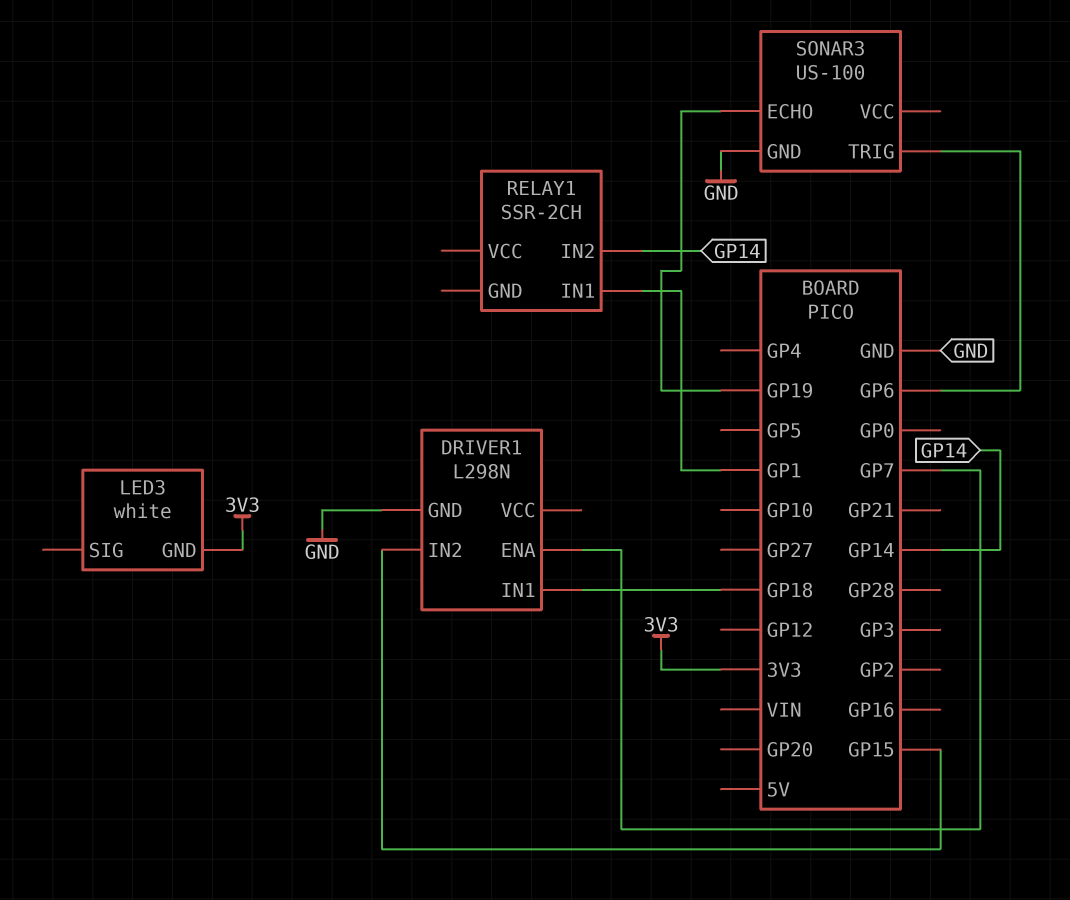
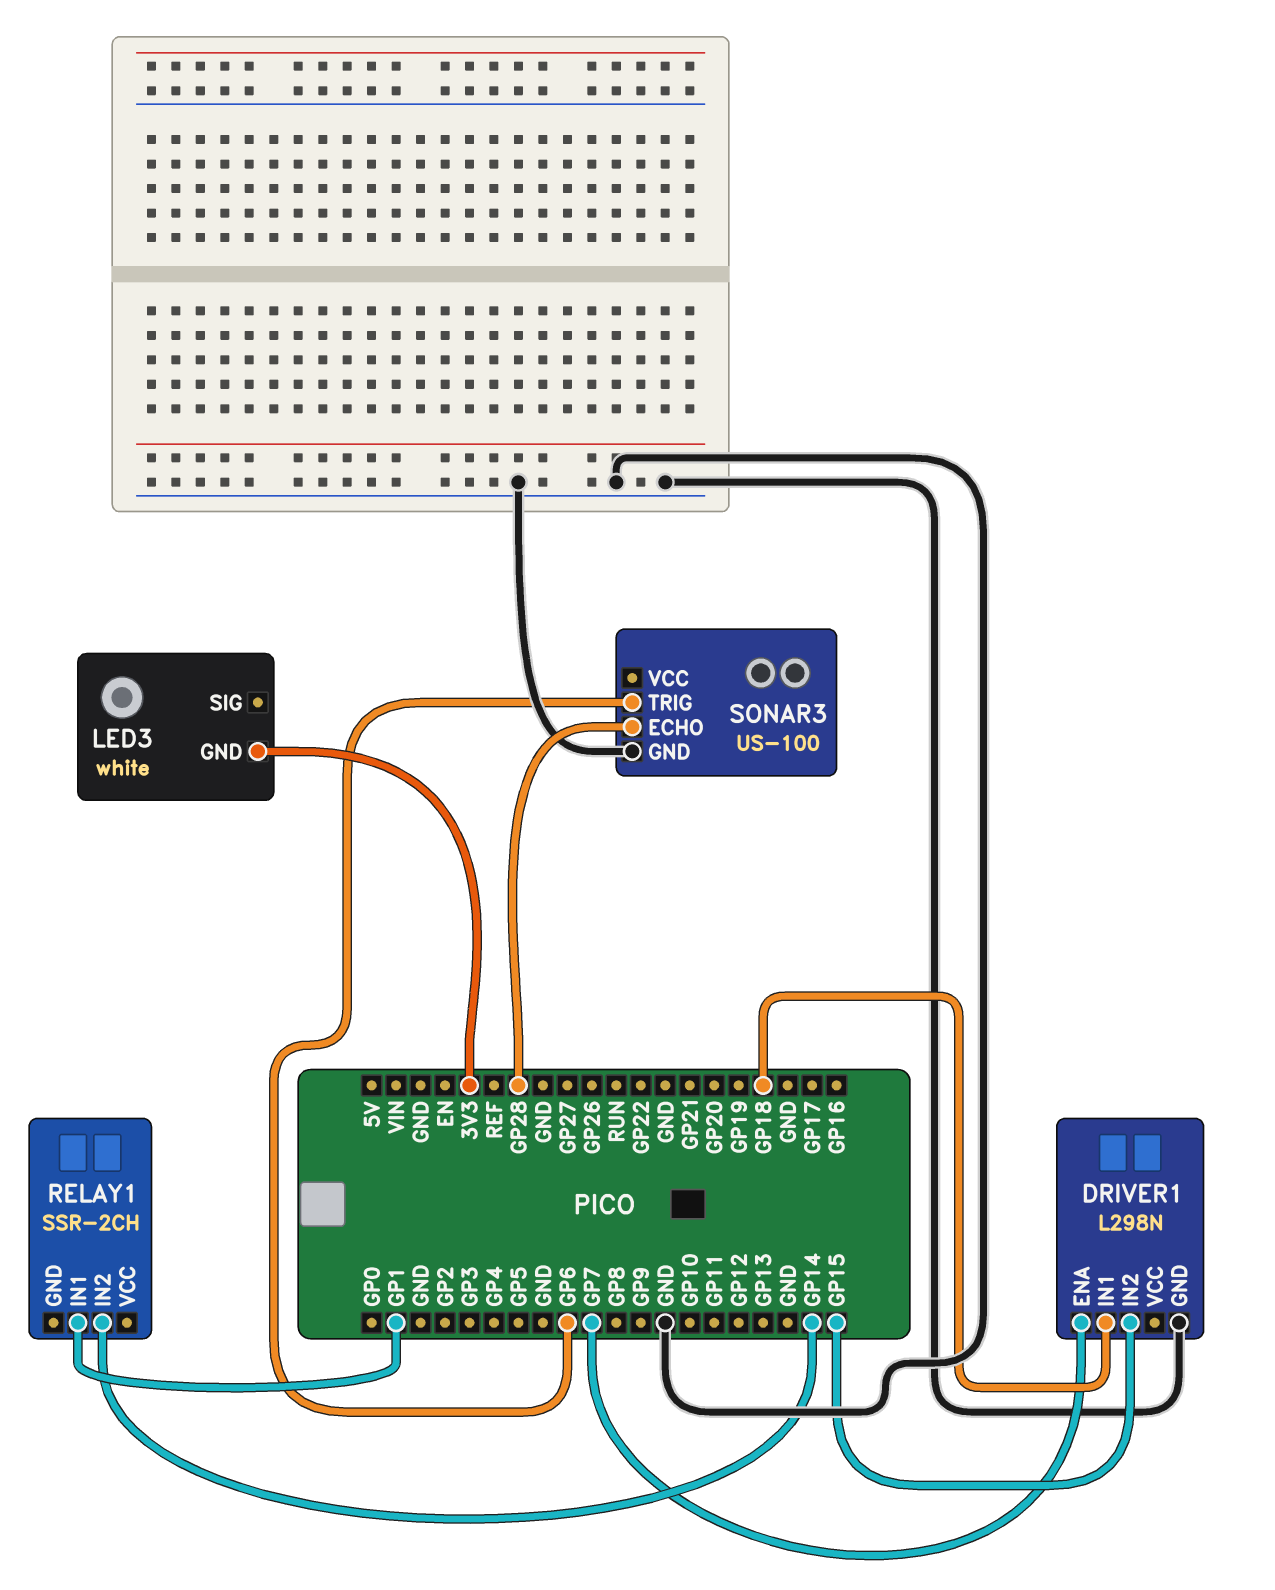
SONAR3 pin ECHO: GP19 -> GP28

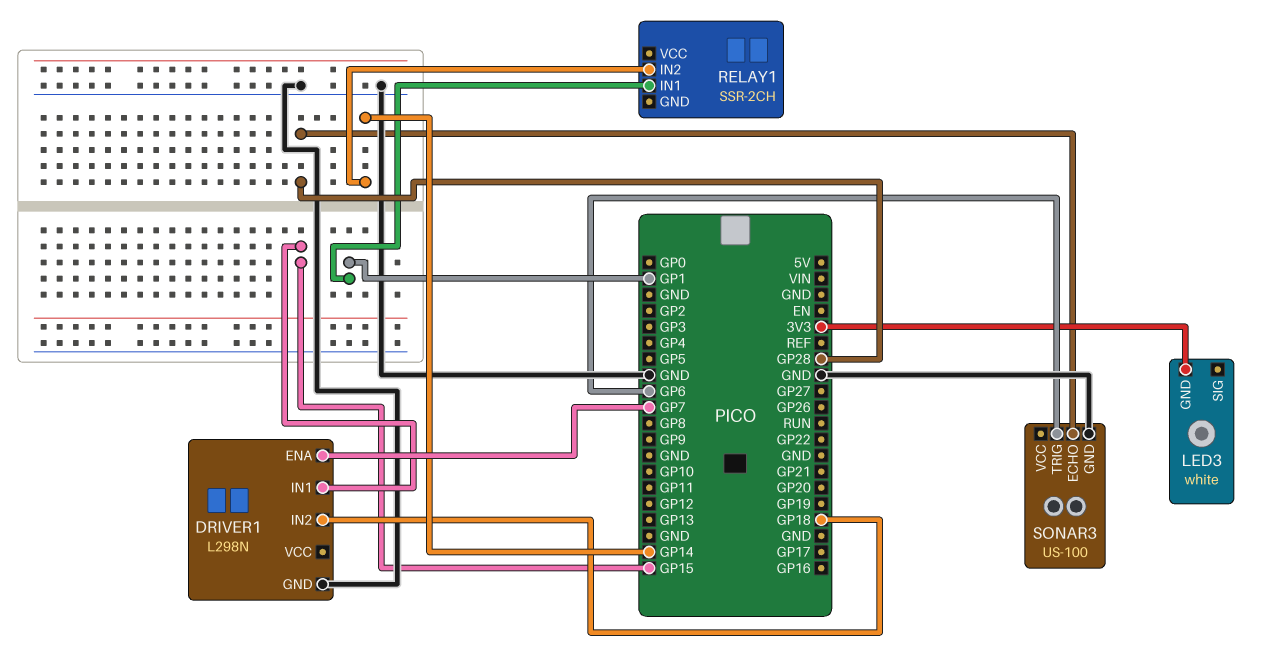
DRIVER1 pin IN1: GP18 -> GP15
DRIVER1 pin IN2: GP15 -> GP18

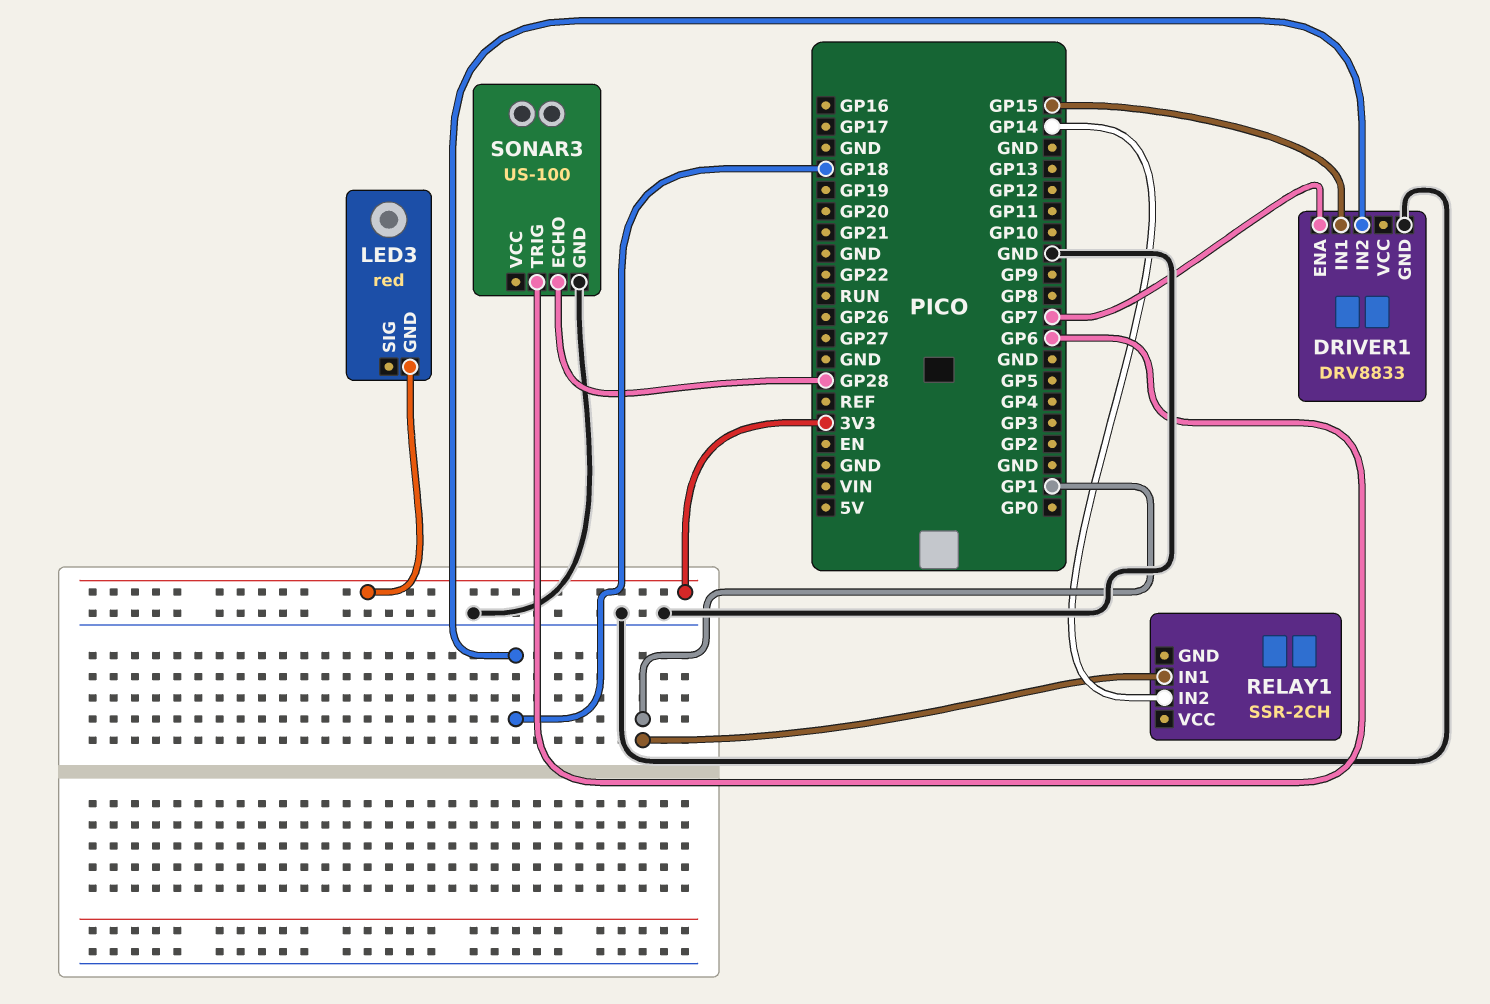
DRIVER1: L298N -> DRV8833
LED3: white -> red

